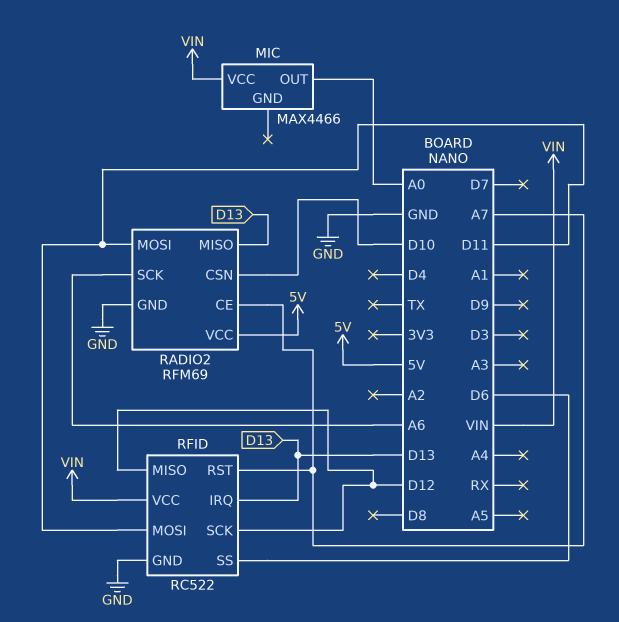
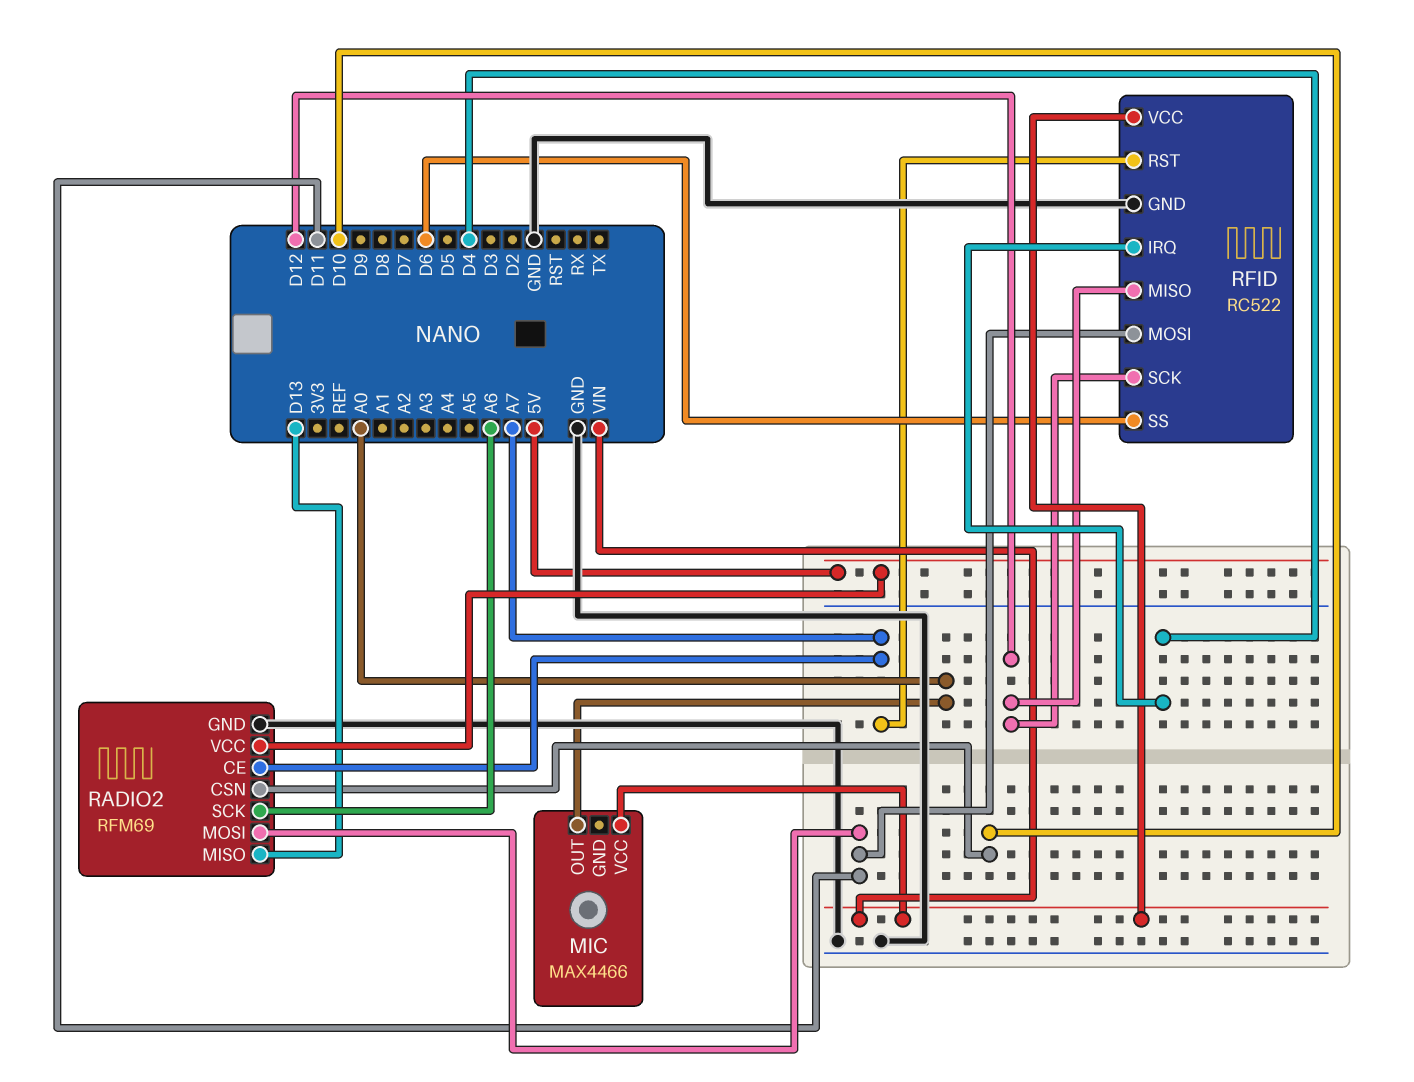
RFID pin IRQ: D13 -> D4

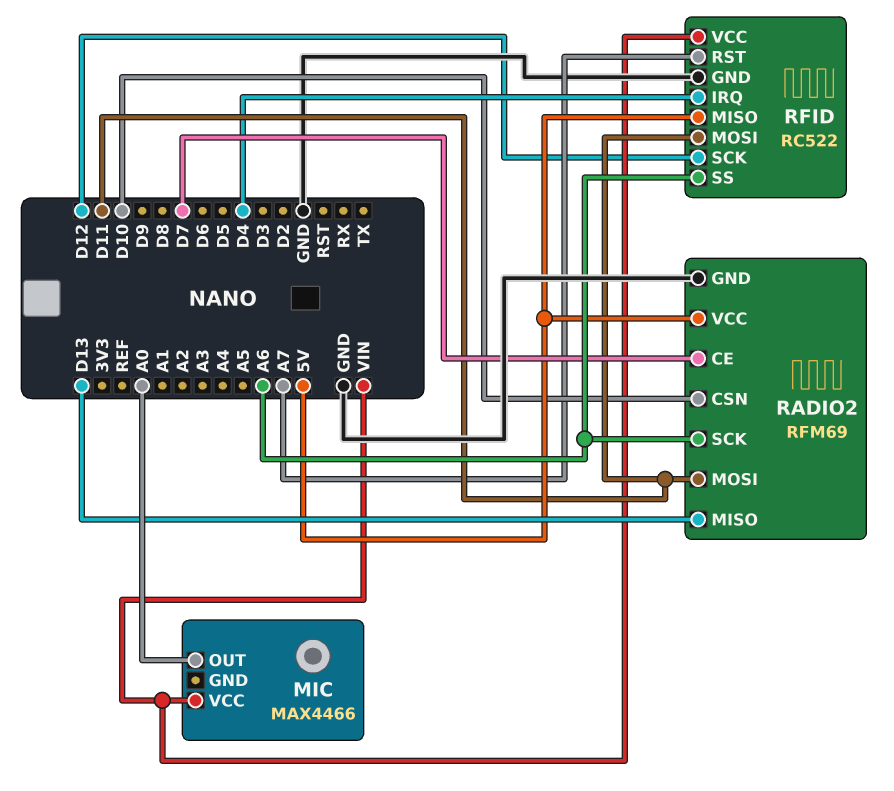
RADIO2 pin CE: A7 -> D7
RFID pin MISO: D12 -> 5V
RFID pin SS: D6 -> A6

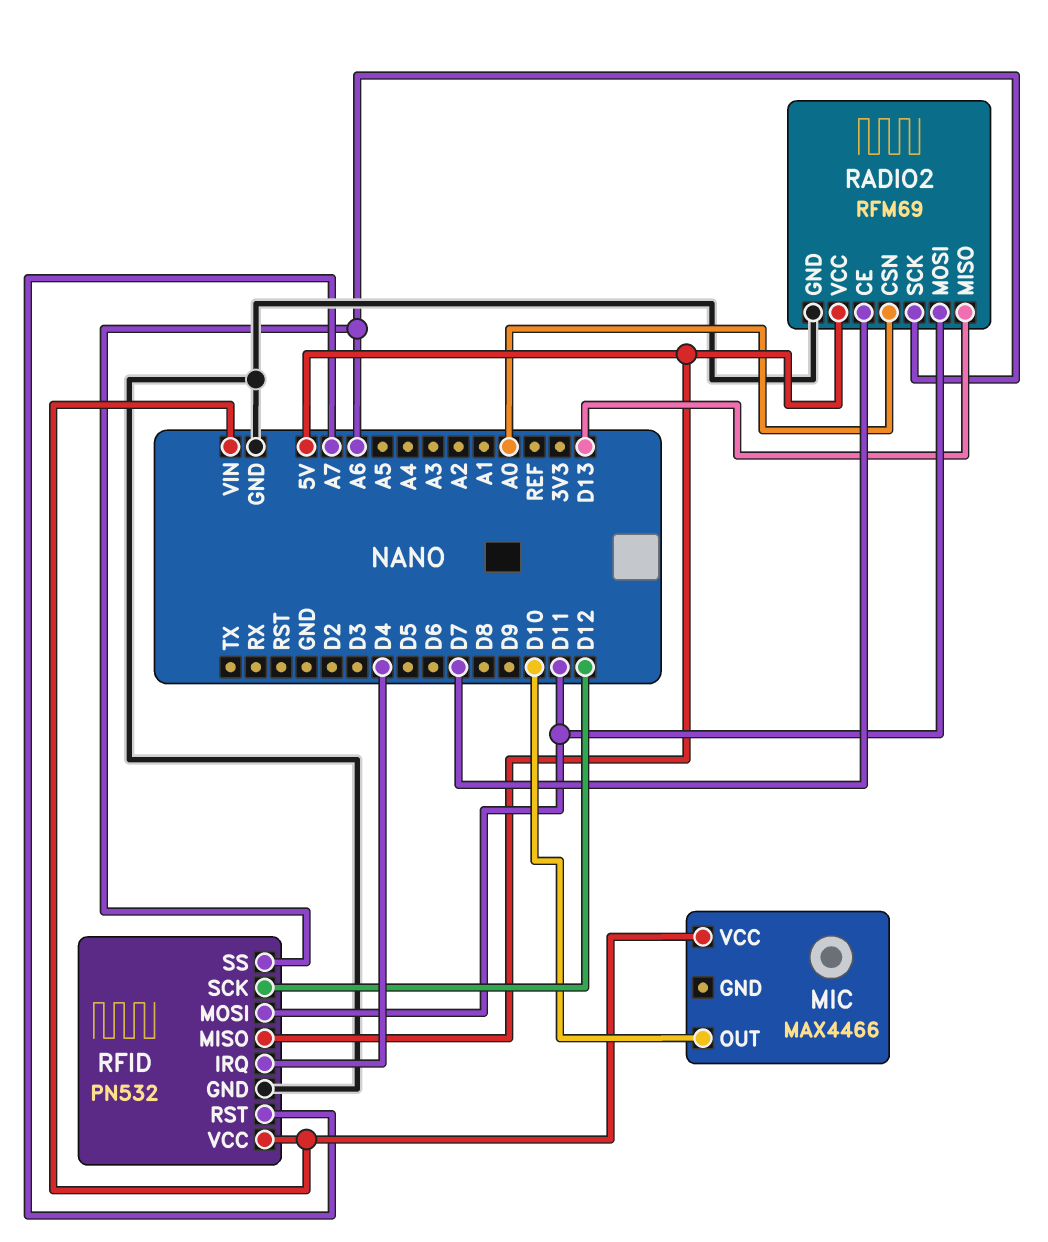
MIC pin OUT: A0 -> D10
RADIO2 pin CSN: D10 -> A0
RFID: RC522 -> PN532

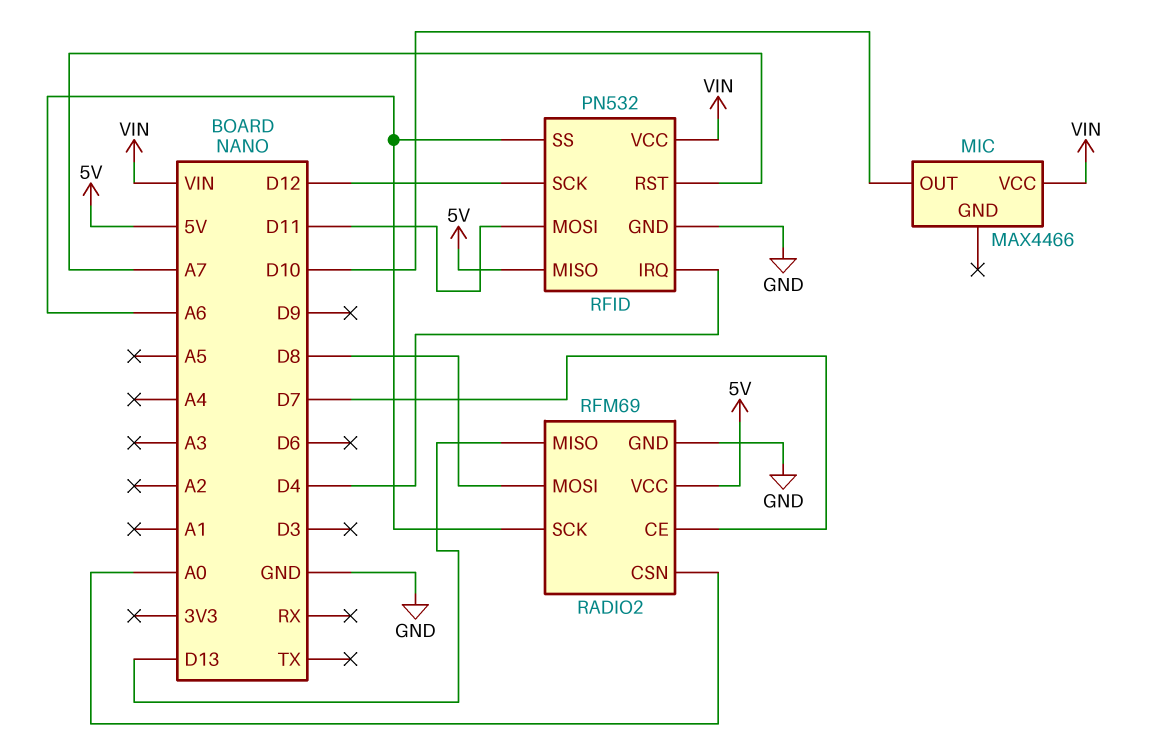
RADIO2 pin MOSI: D11 -> D8

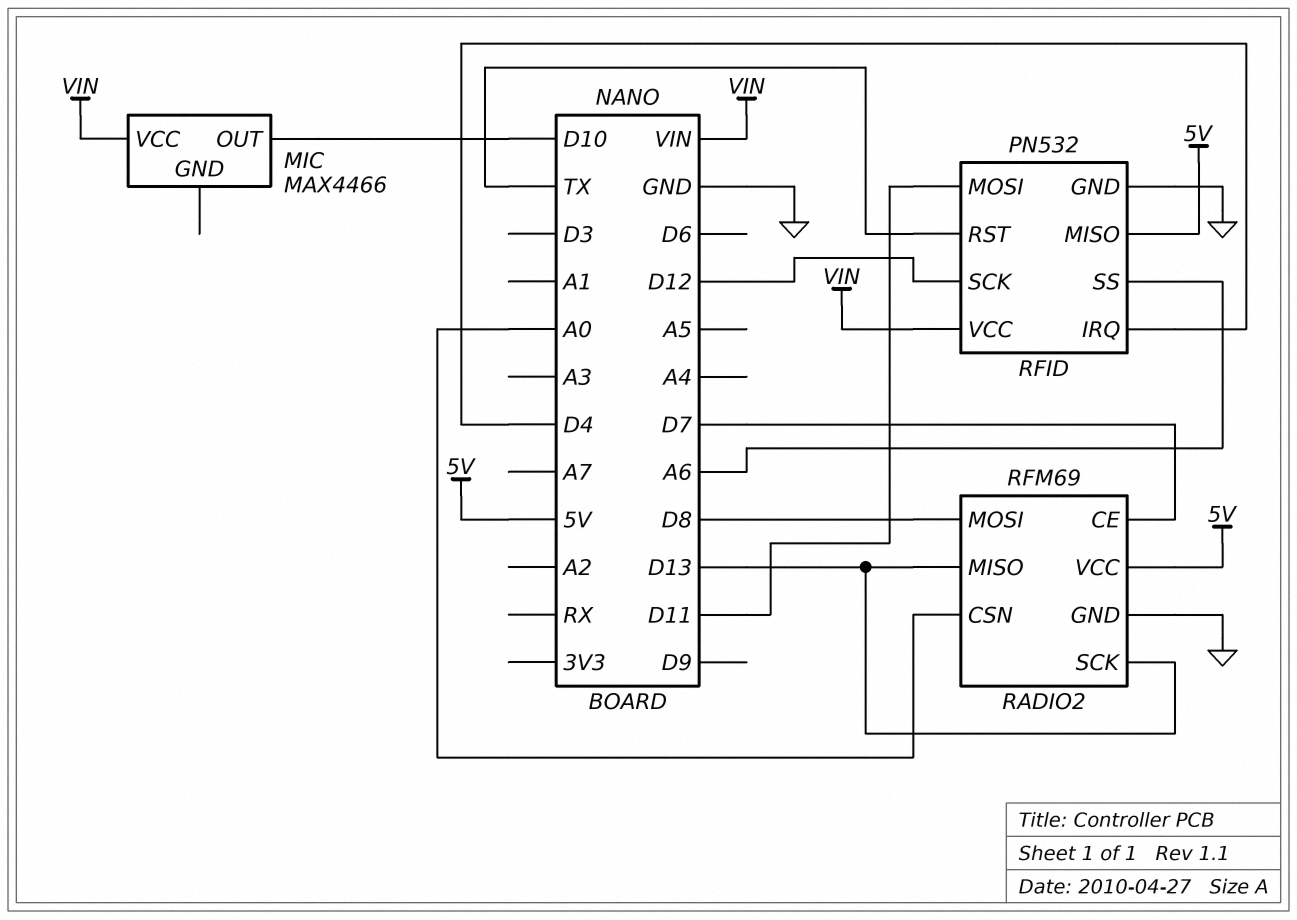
RADIO2 pin SCK: A6 -> D13
RFID pin RST: A7 -> TX

